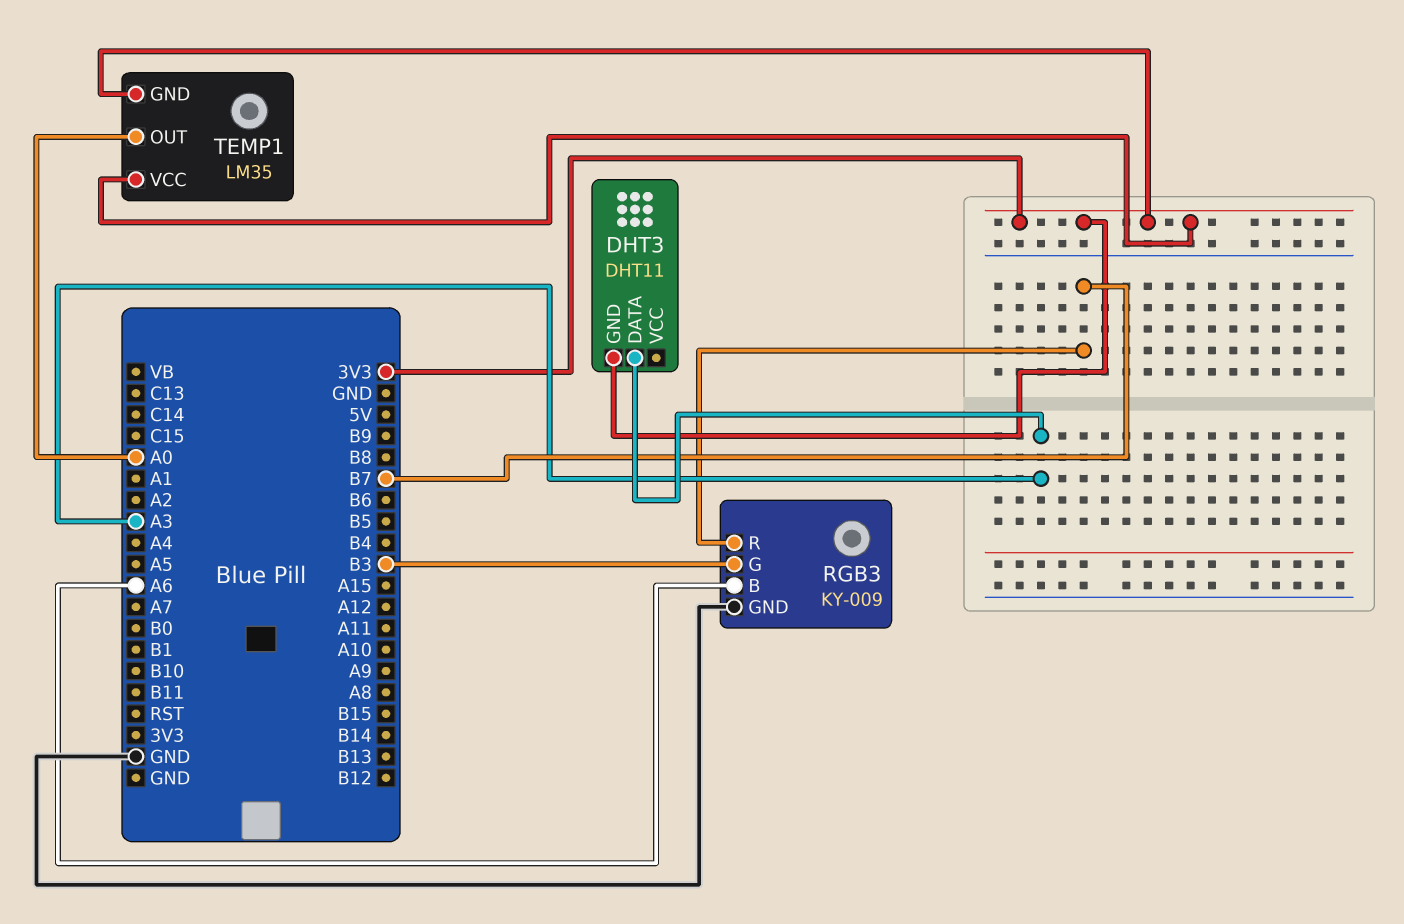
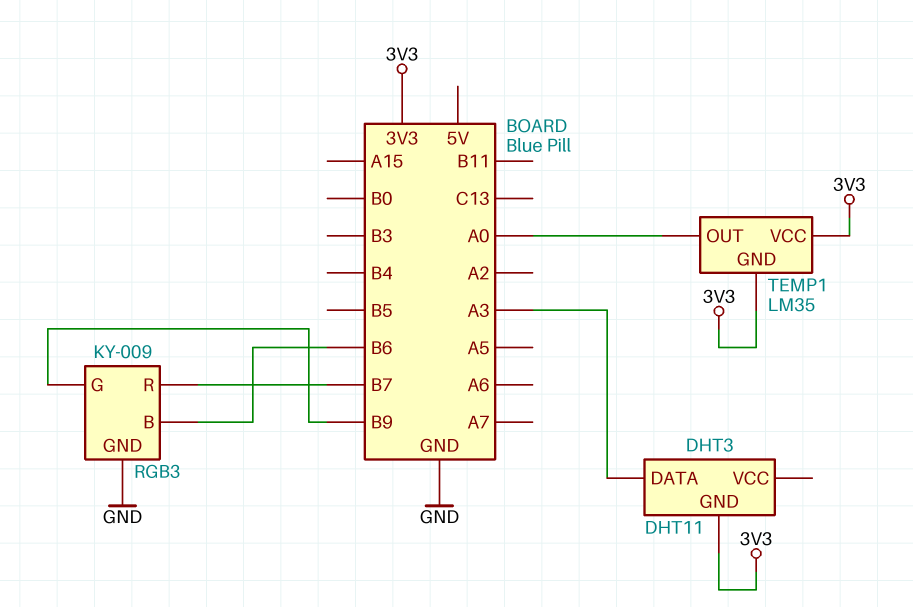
RGB3 pin B: A6 -> B6
RGB3 pin G: B3 -> B9

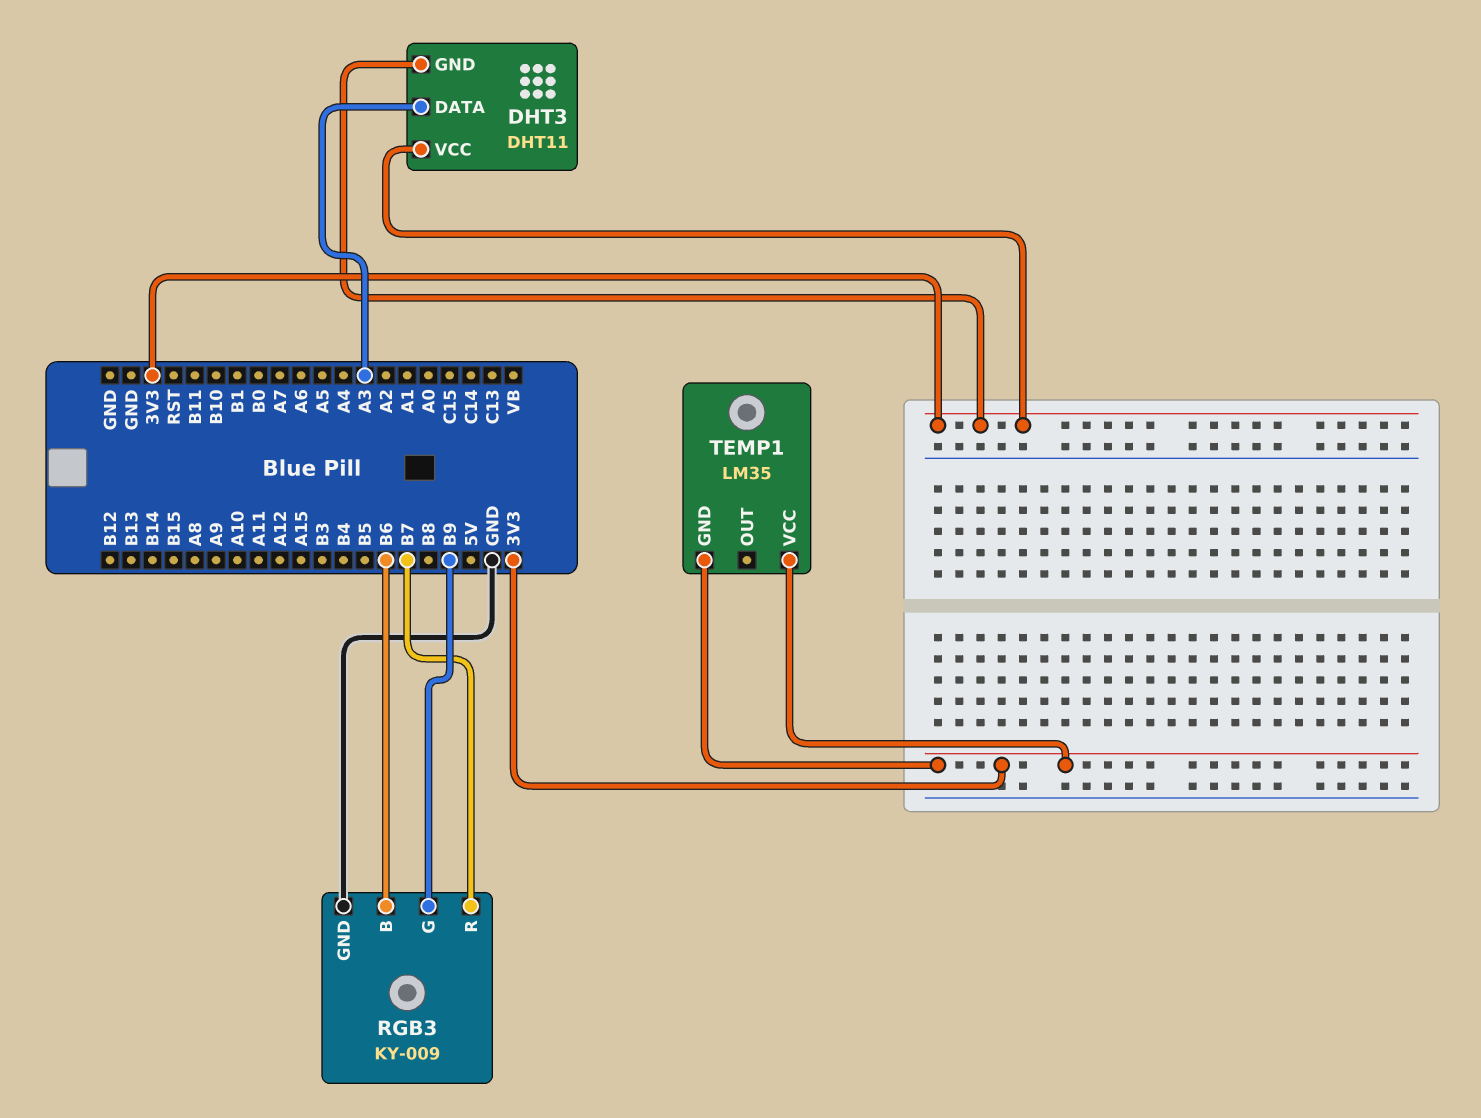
DHT3 pin VCC: none -> 3V3
TEMP1 pin OUT: A0 -> none

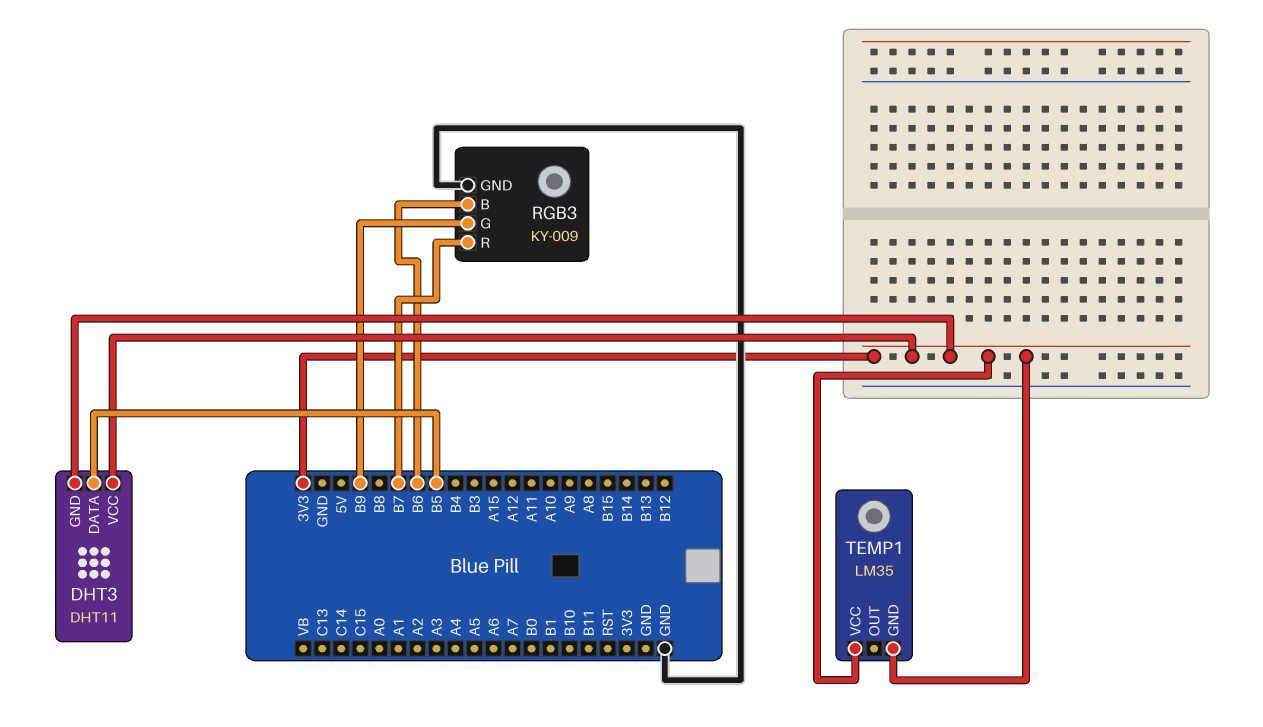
DHT3 pin DATA: A3 -> B5

